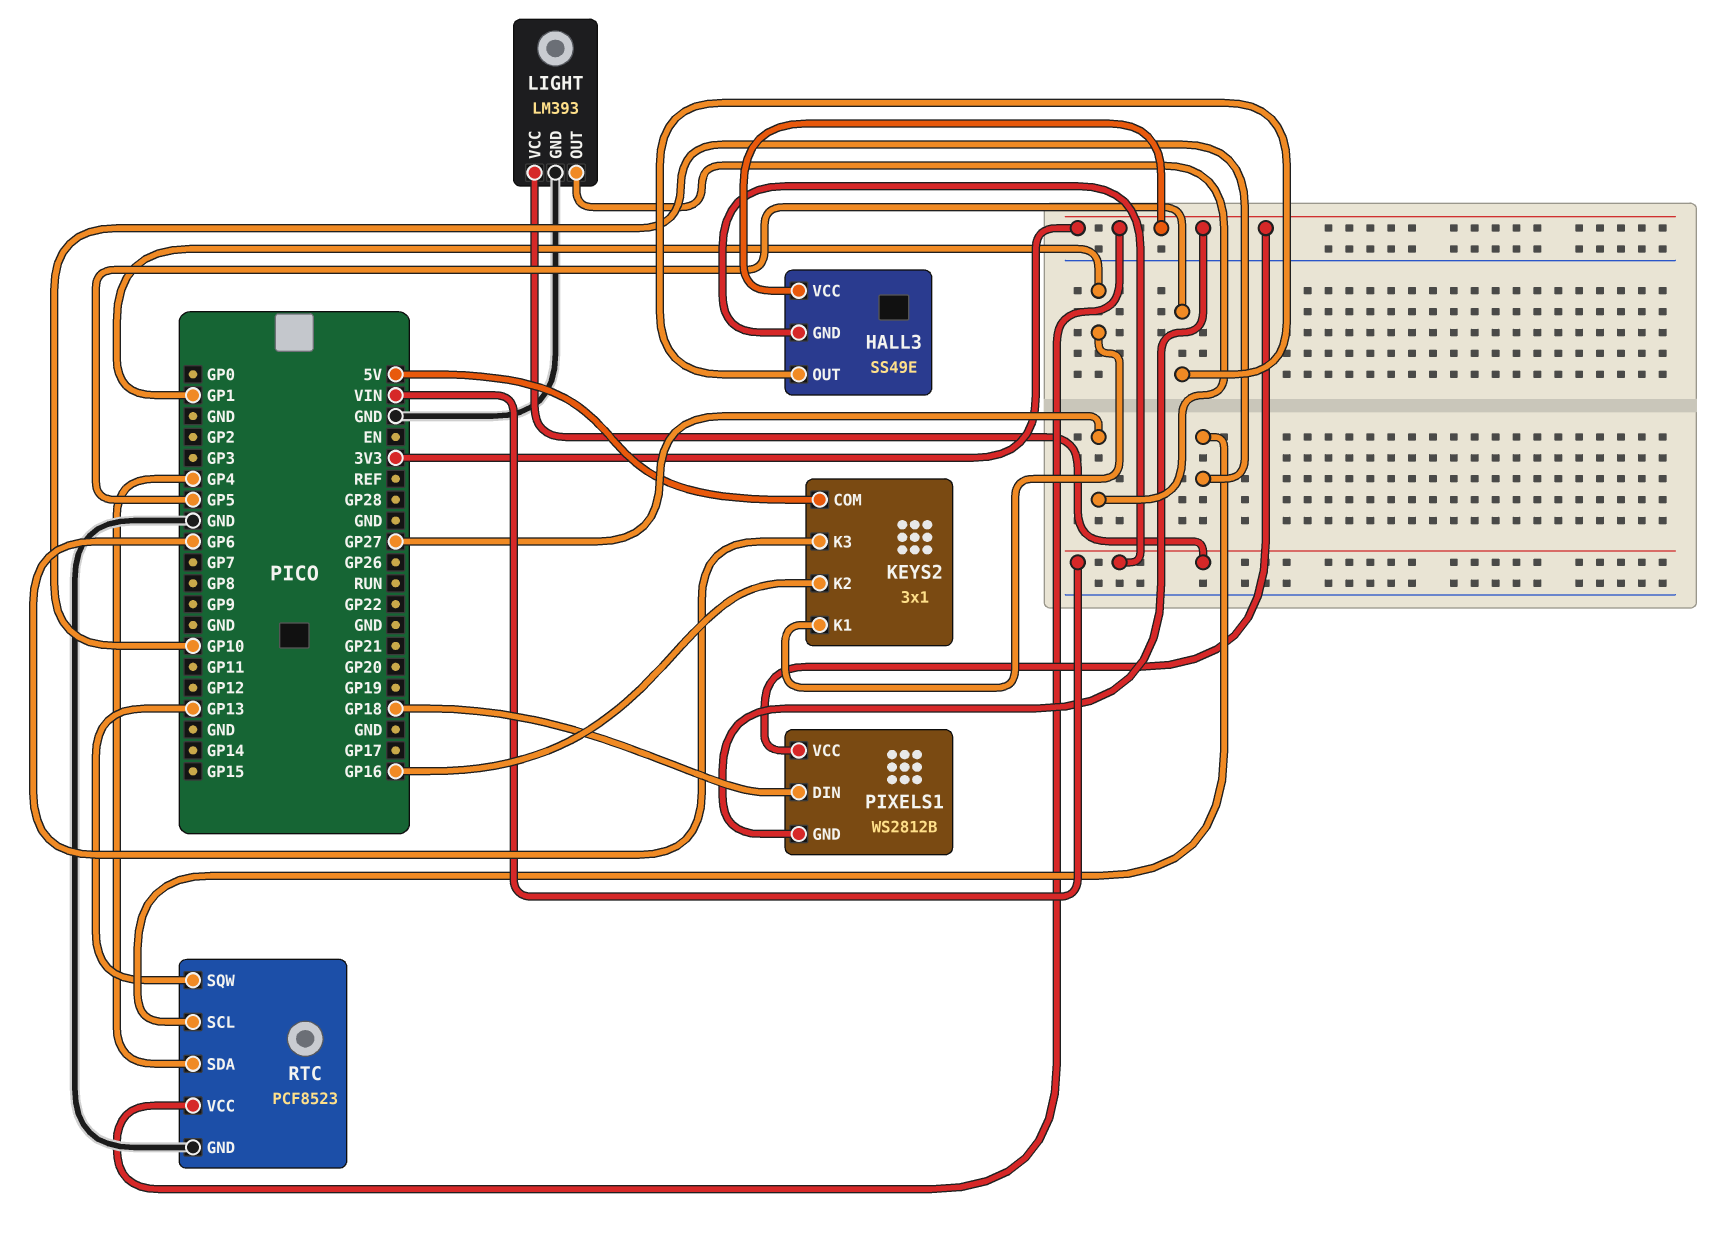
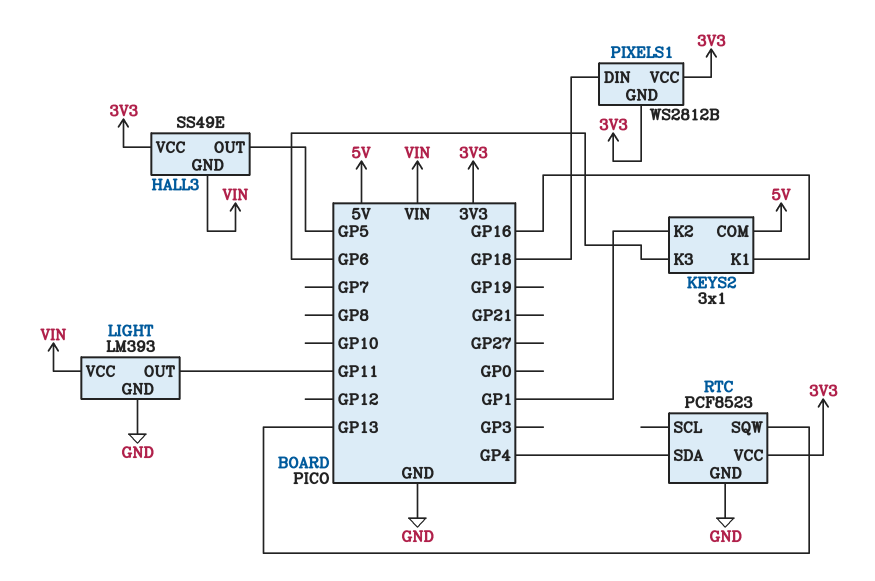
KEYS2 pin K1: GP1 -> GP16
KEYS2 pin K2: GP16 -> GP1
LIGHT pin OUT: GP27 -> GP11
RTC pin SCL: GP10 -> none

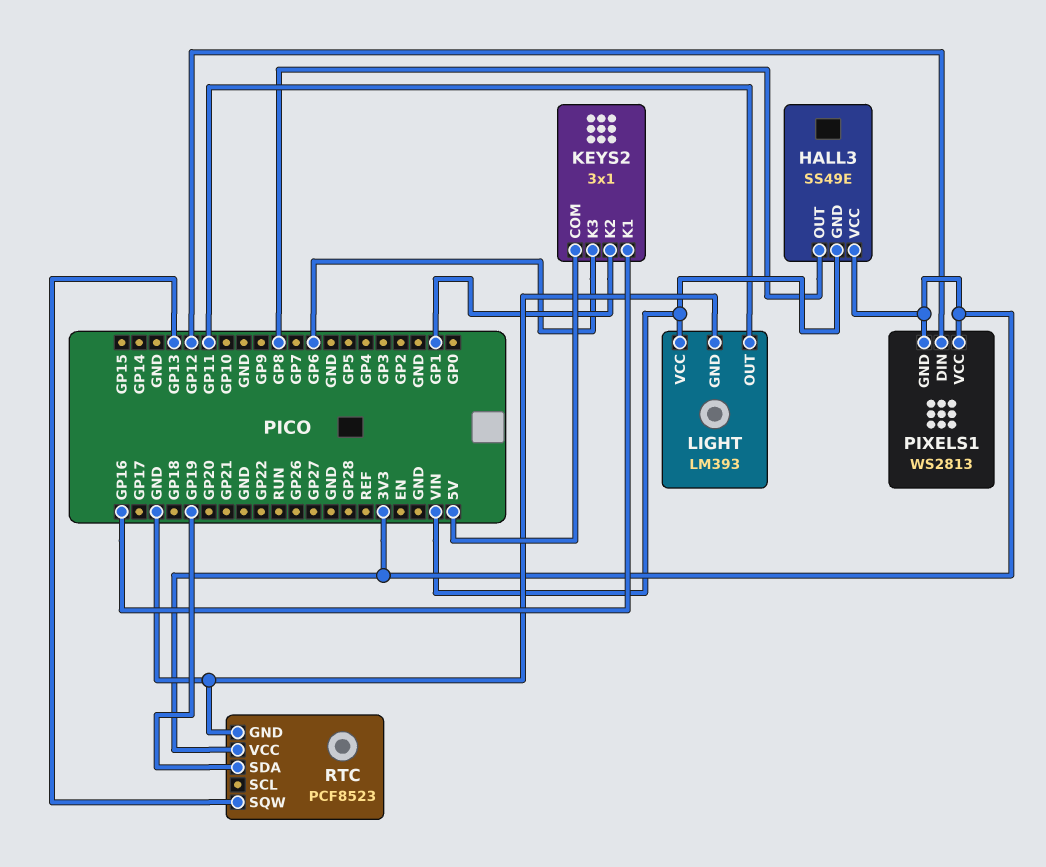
HALL3 pin OUT: GP5 -> GP8
PIXELS1: WS2812B -> WS2813
PIXELS1 pin DIN: GP18 -> GP12
RTC pin SDA: GP4 -> GP19

